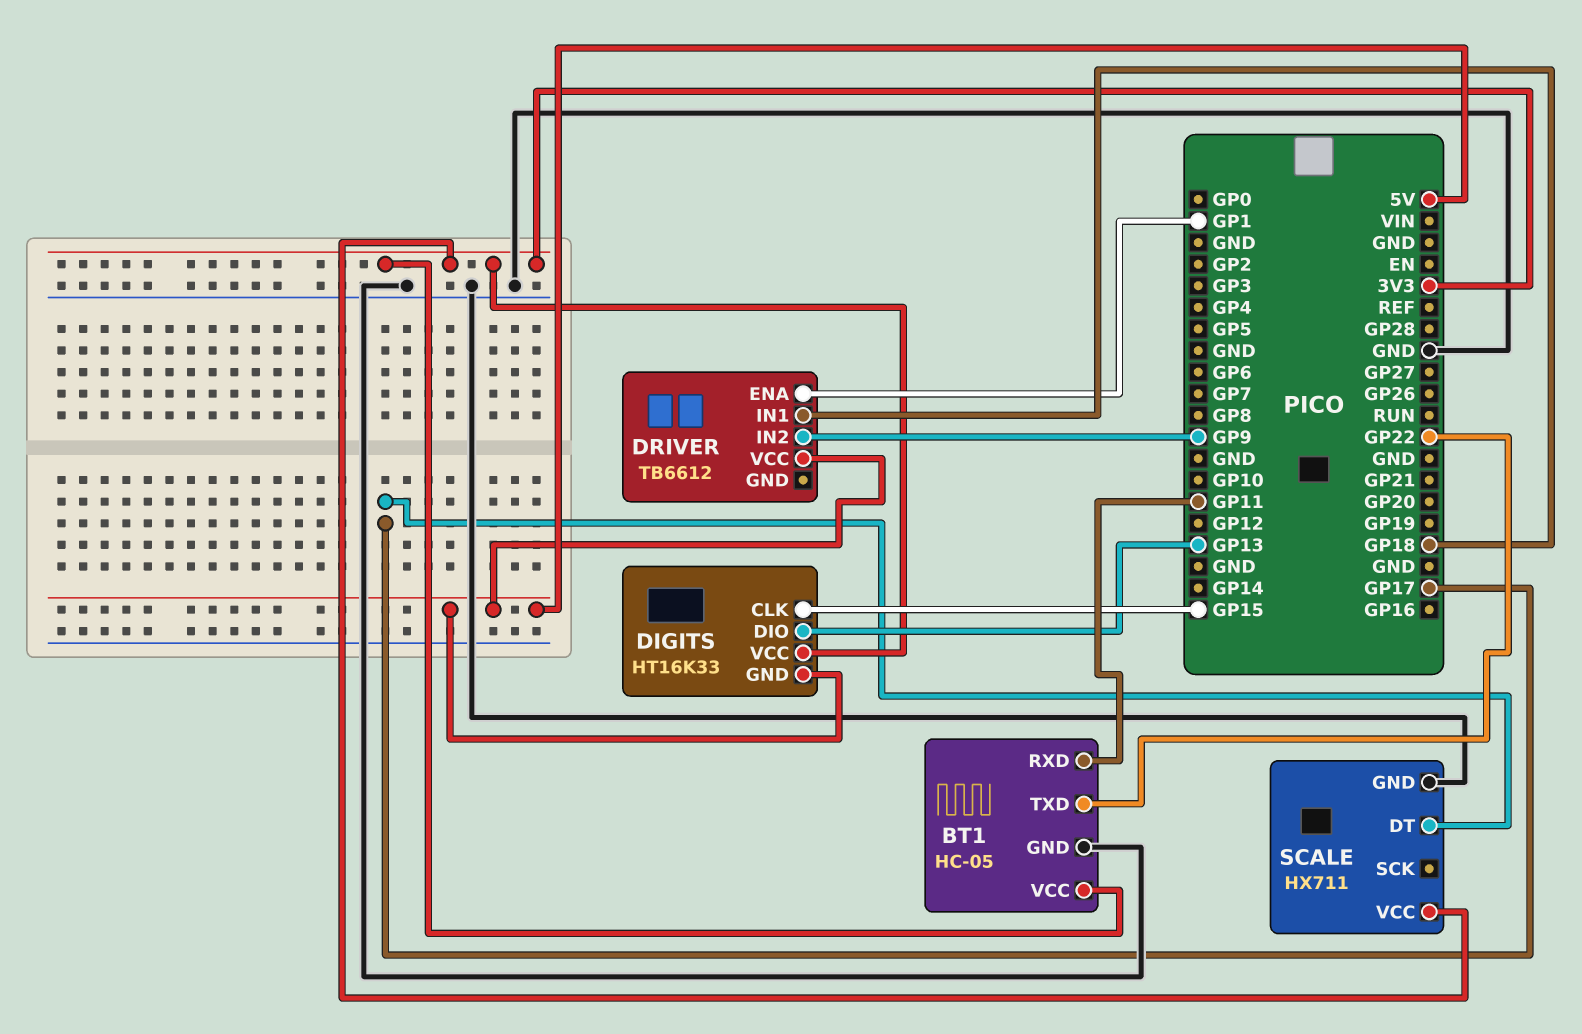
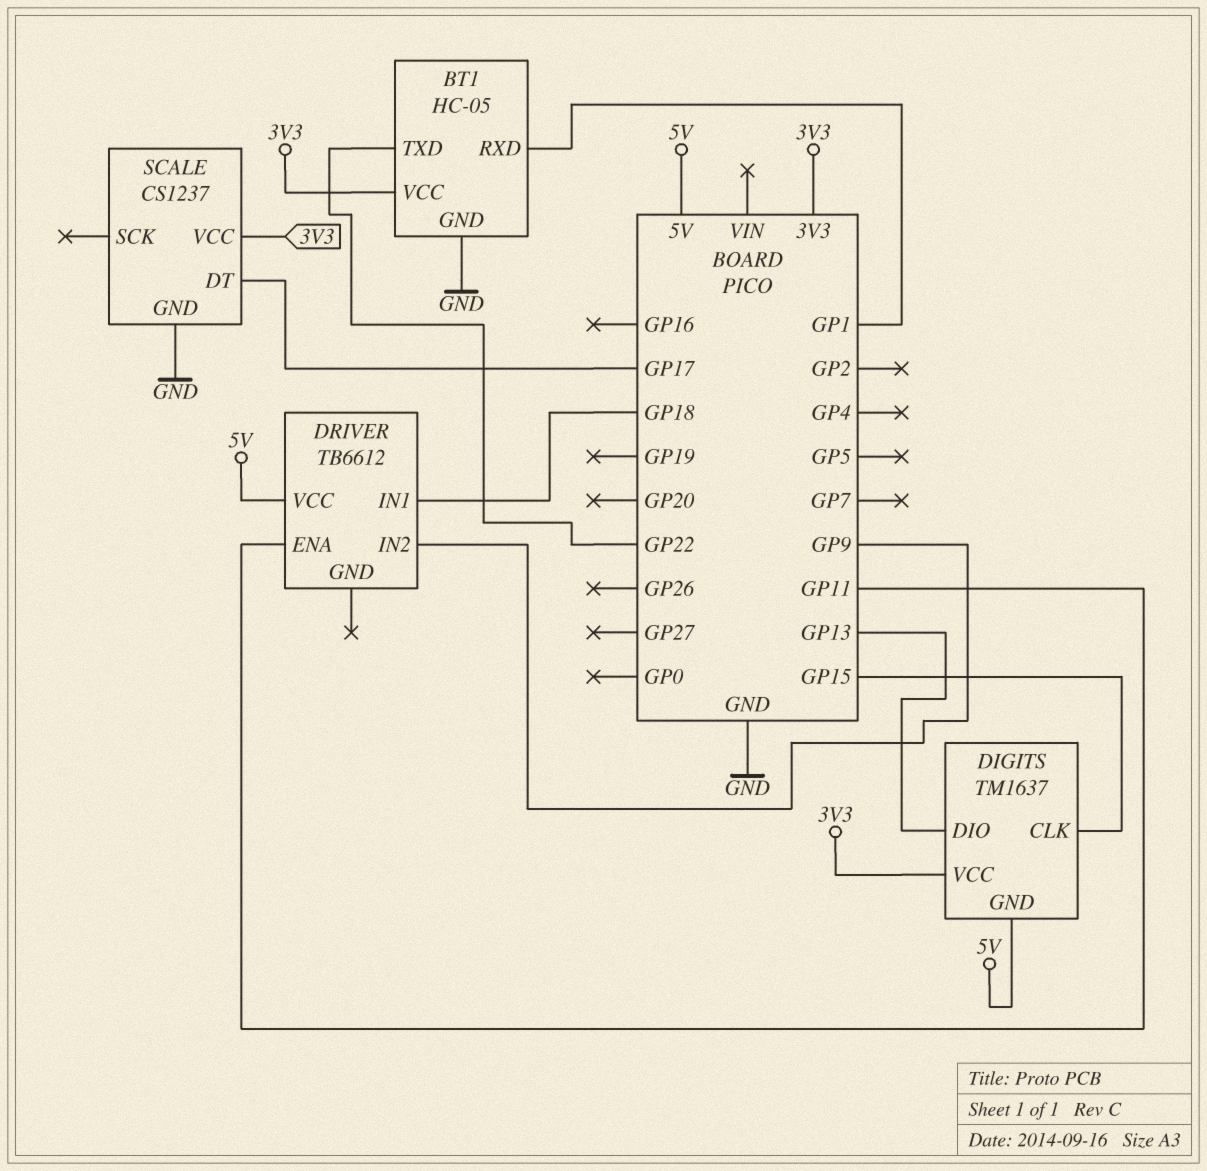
BT1 pin RXD: GP11 -> GP1
DIGITS: HT16K33 -> TM1637
DRIVER pin ENA: GP1 -> GP11
SCALE: HX711 -> CS1237

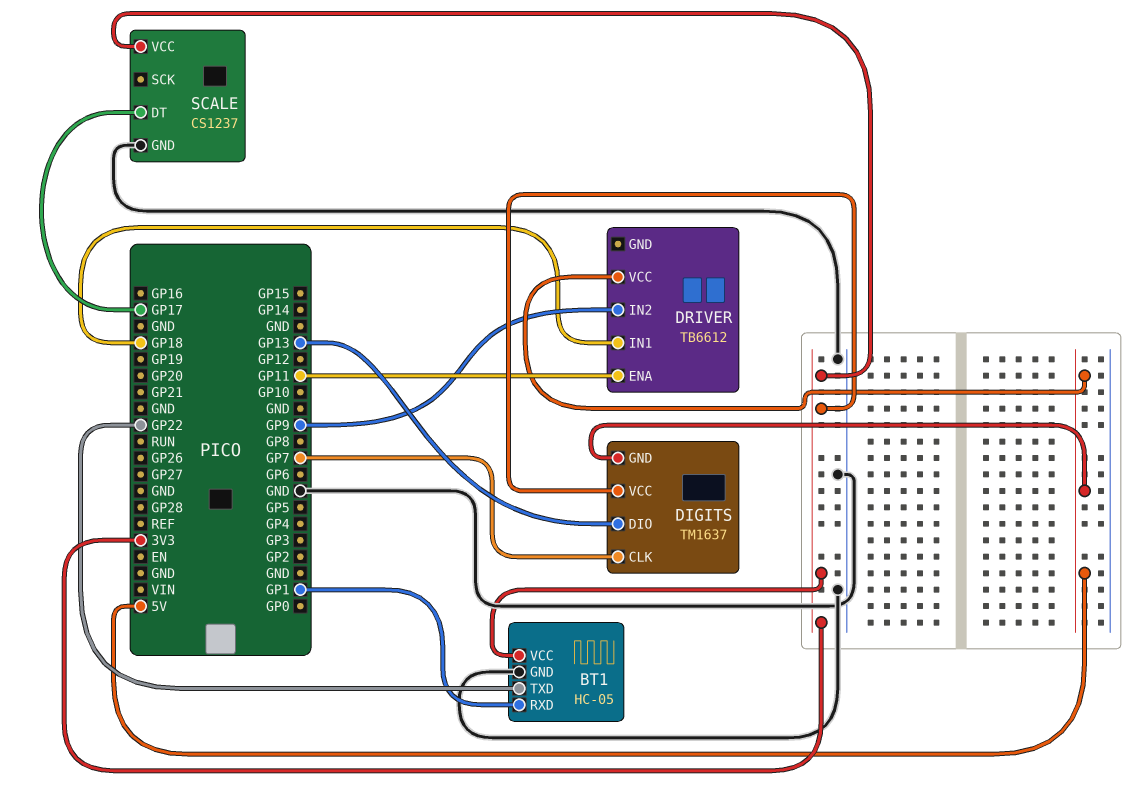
DIGITS pin CLK: GP15 -> GP7

